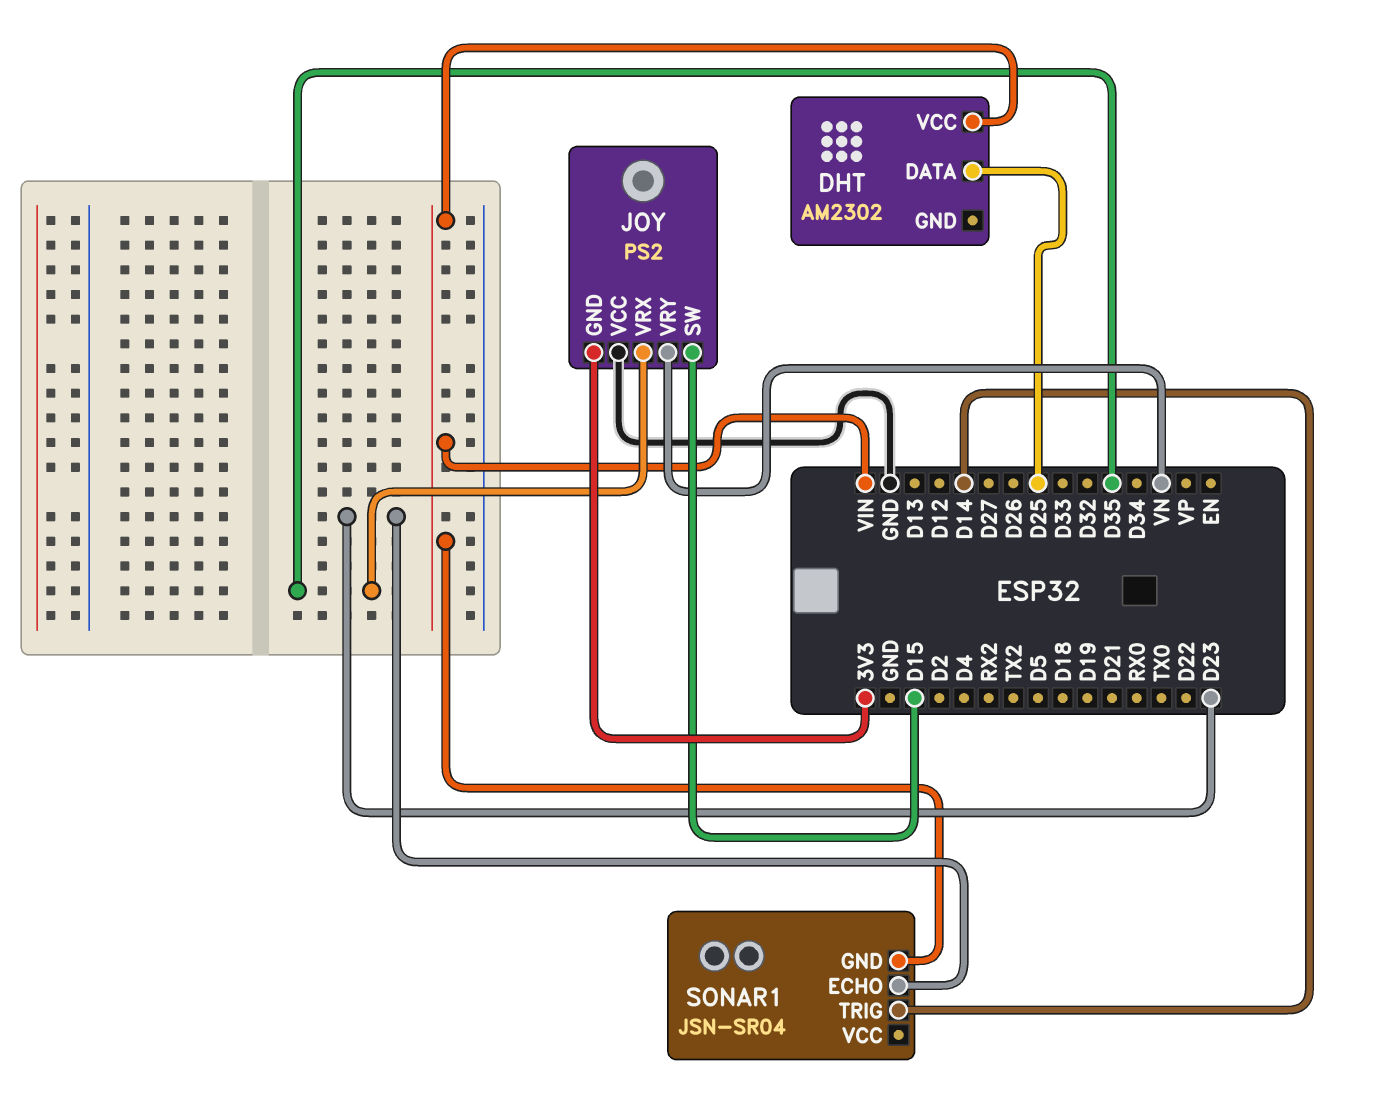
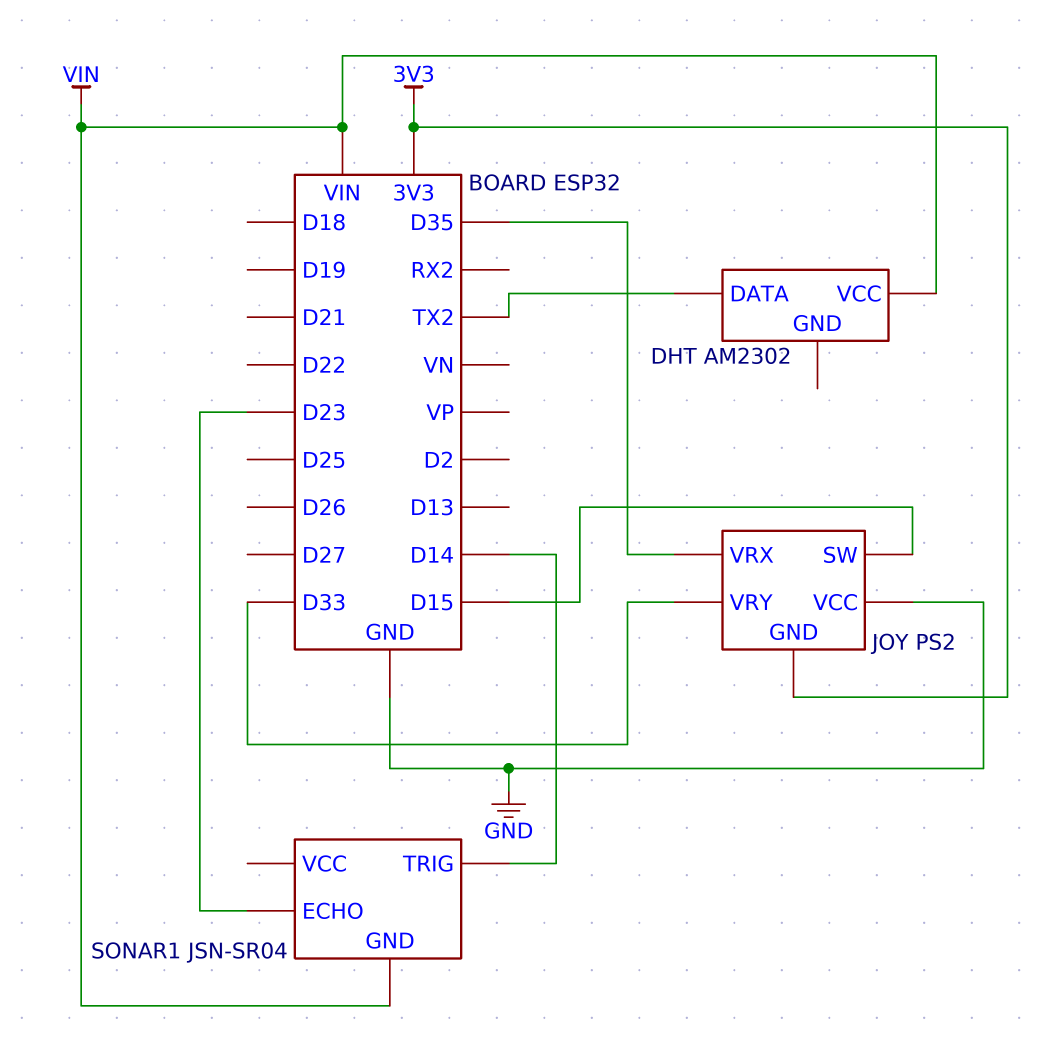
DHT pin DATA: D25 -> TX2
JOY pin VRY: VN -> D33

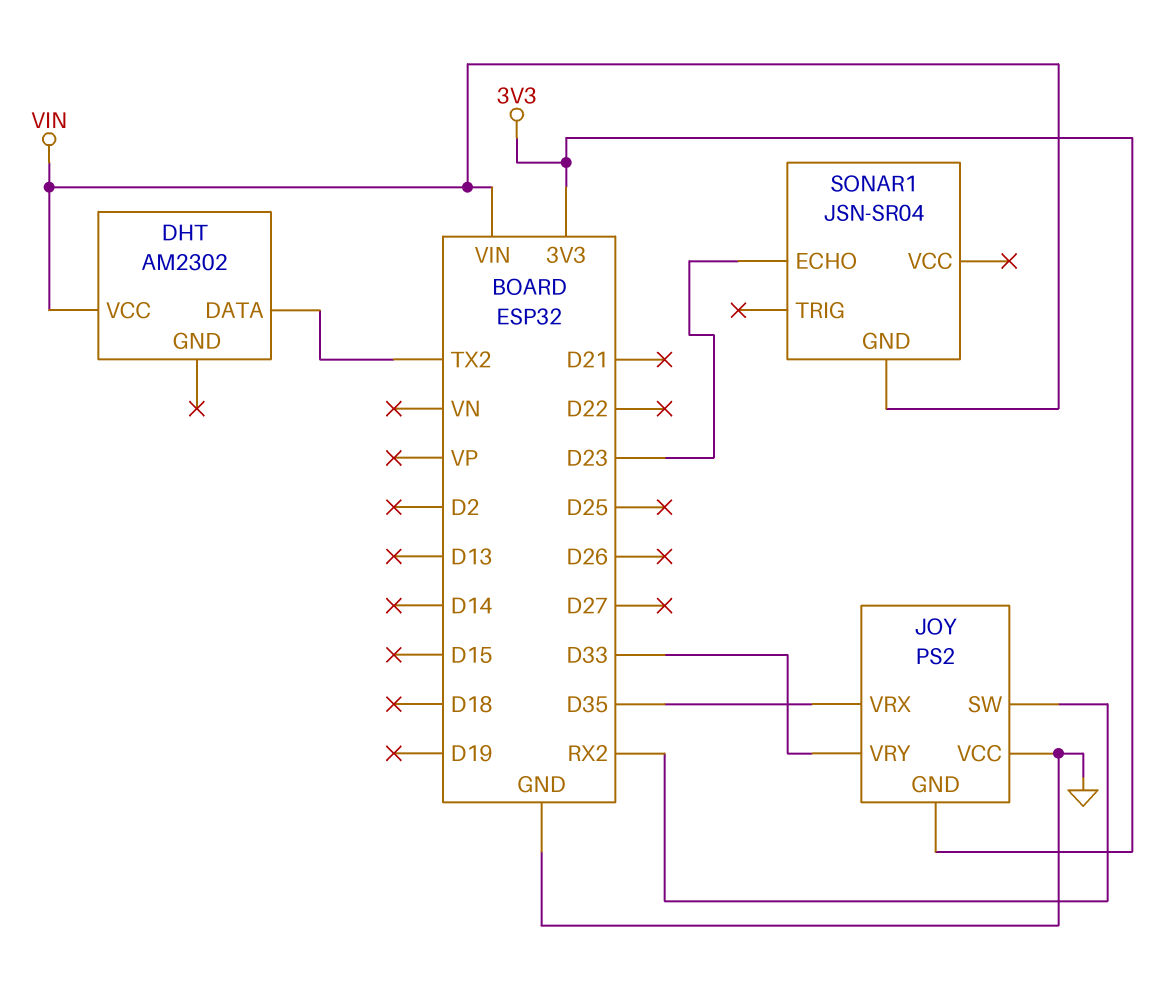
JOY pin SW: D15 -> RX2
SONAR1 pin TRIG: D14 -> none

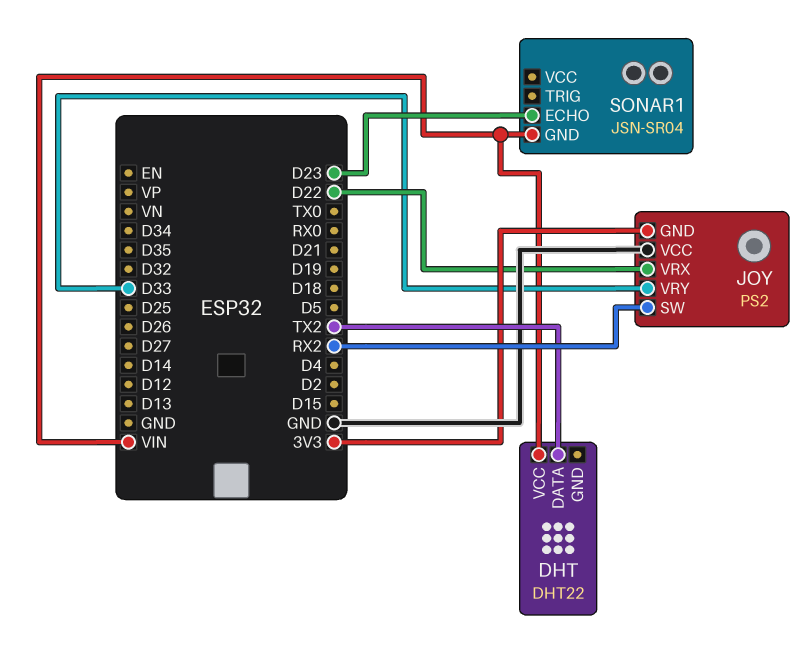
DHT: AM2302 -> DHT22
JOY pin VRX: D35 -> D22

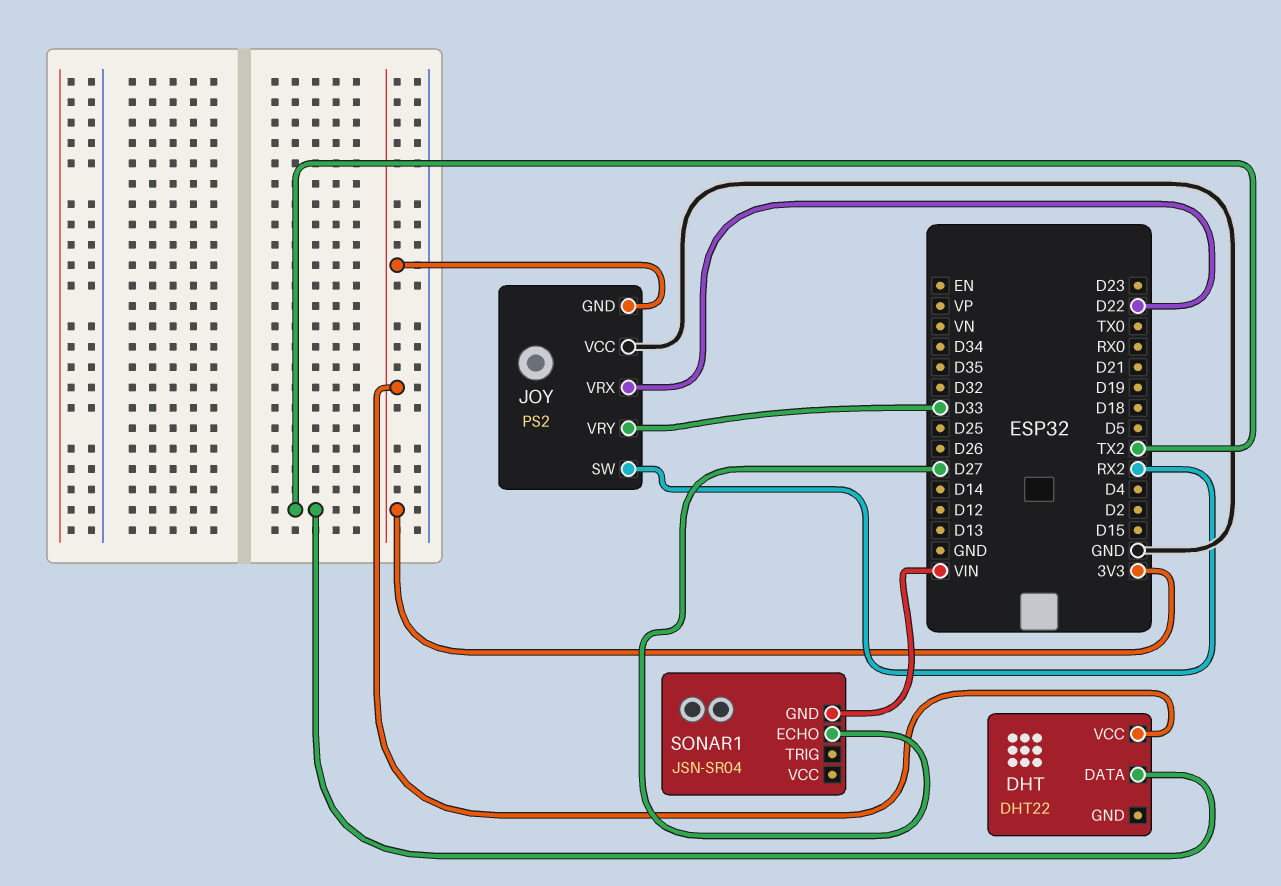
DHT pin VCC: VIN -> 3V3
SONAR1 pin ECHO: D23 -> D27

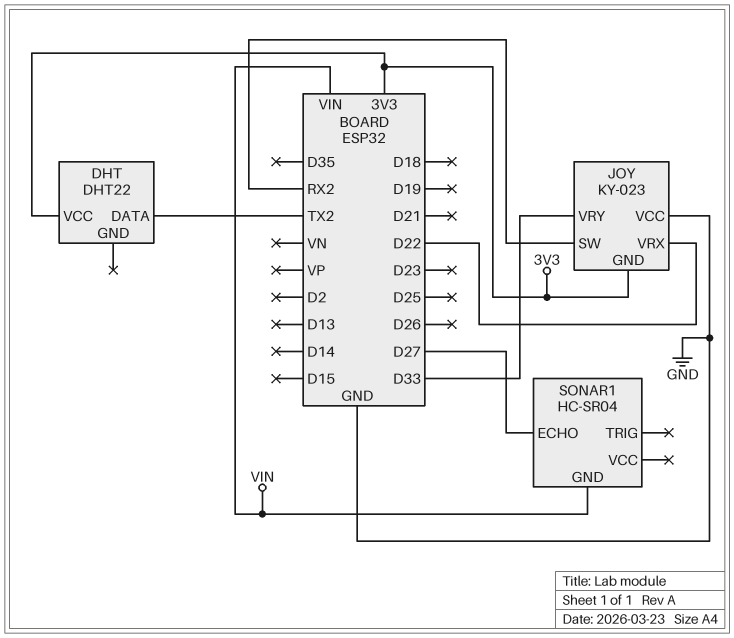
JOY: PS2 -> KY-023
SONAR1: JSN-SR04 -> HC-SR04

